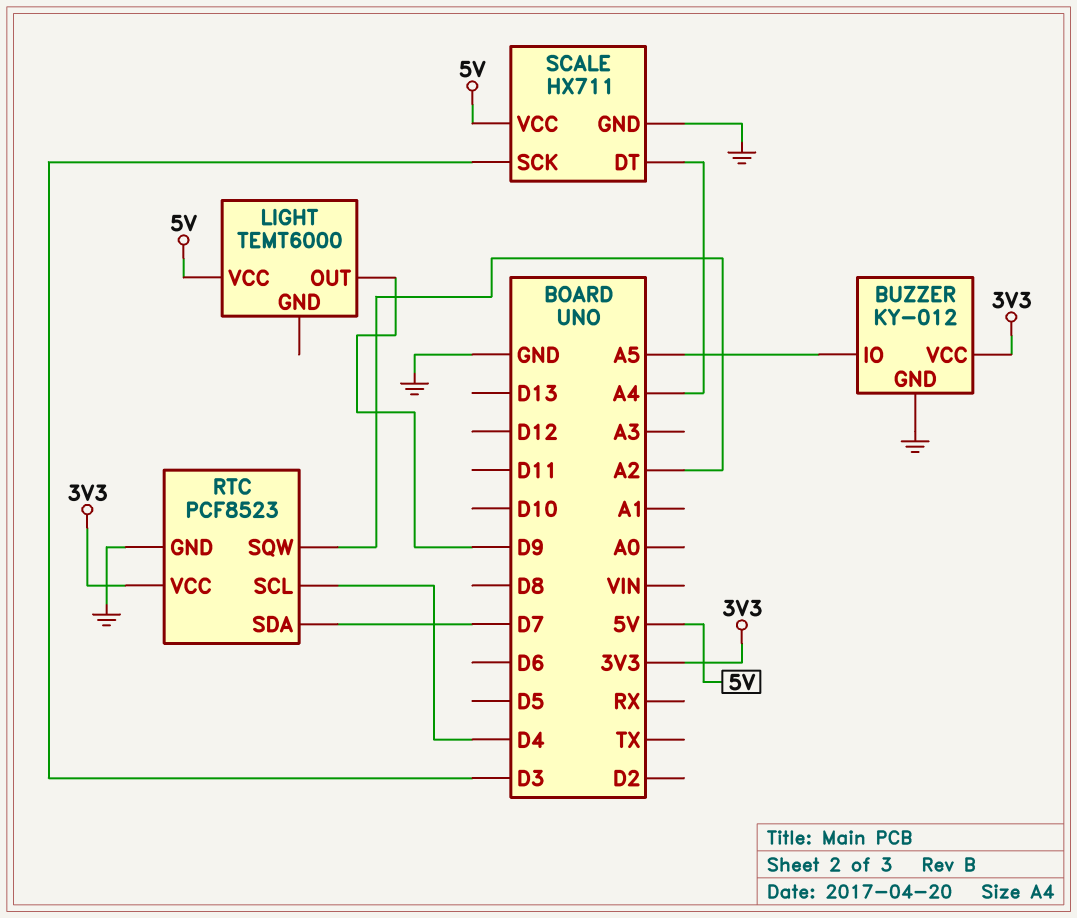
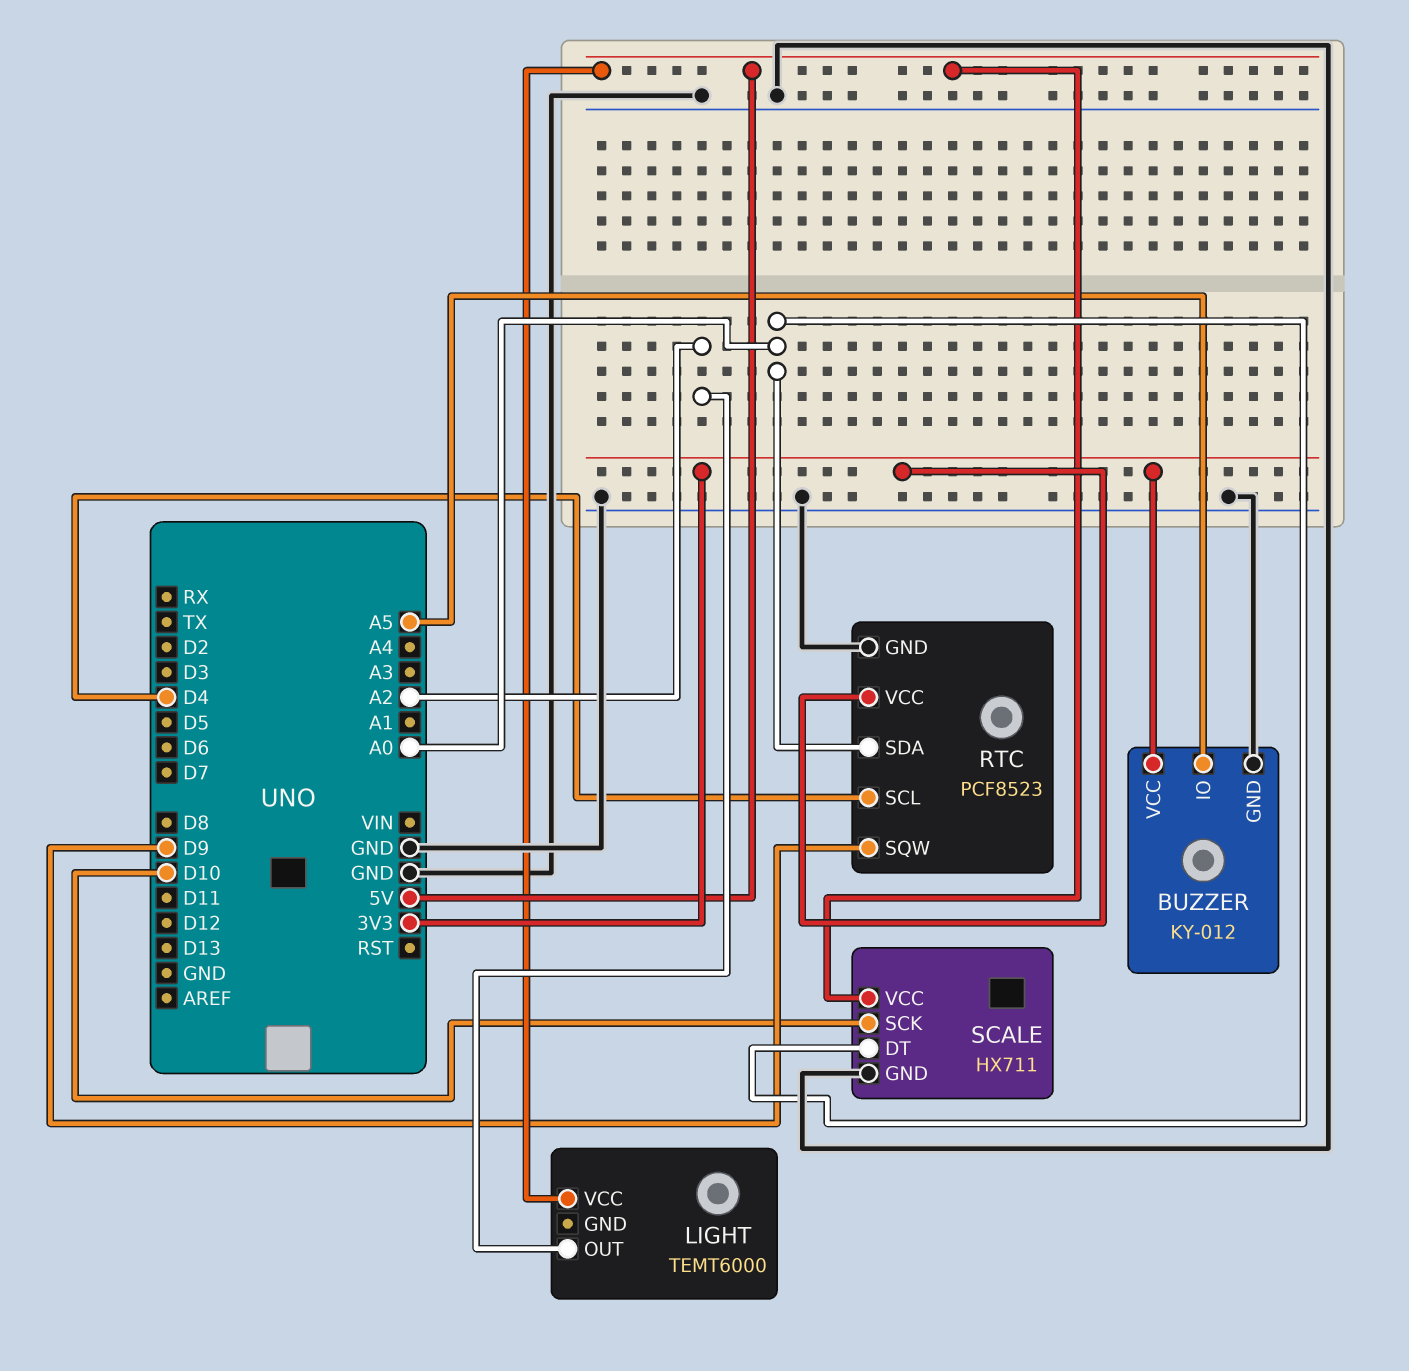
LIGHT pin OUT: D9 -> A2
RTC pin SDA: D7 -> A0
RTC pin SQW: A2 -> D9
SCALE pin DT: A4 -> A0
SCALE pin SCK: D3 -> D10

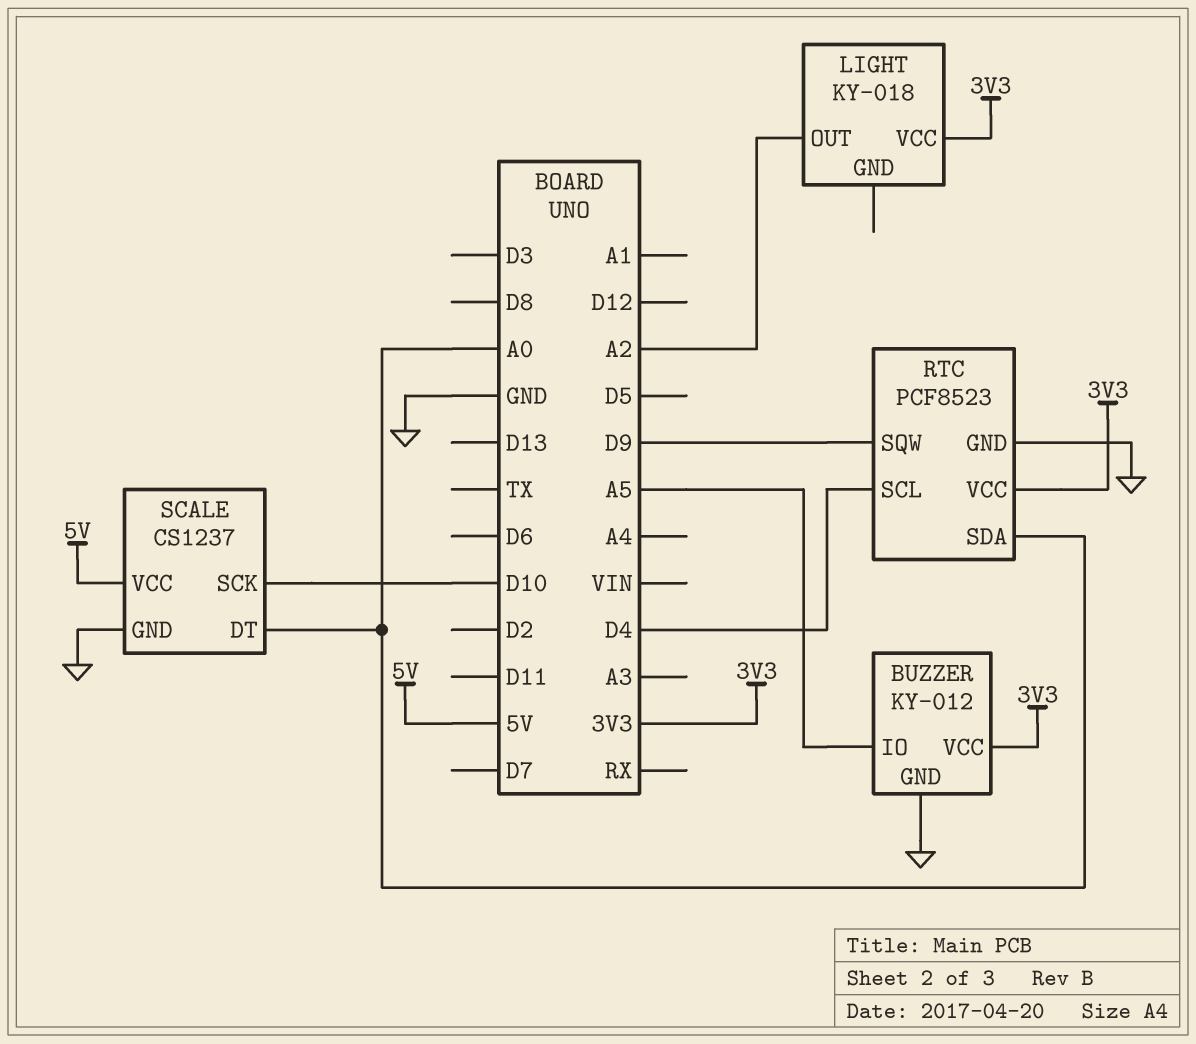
LIGHT: TEMT6000 -> KY-018
LIGHT pin VCC: 5V -> 3V3
SCALE: HX711 -> CS1237

